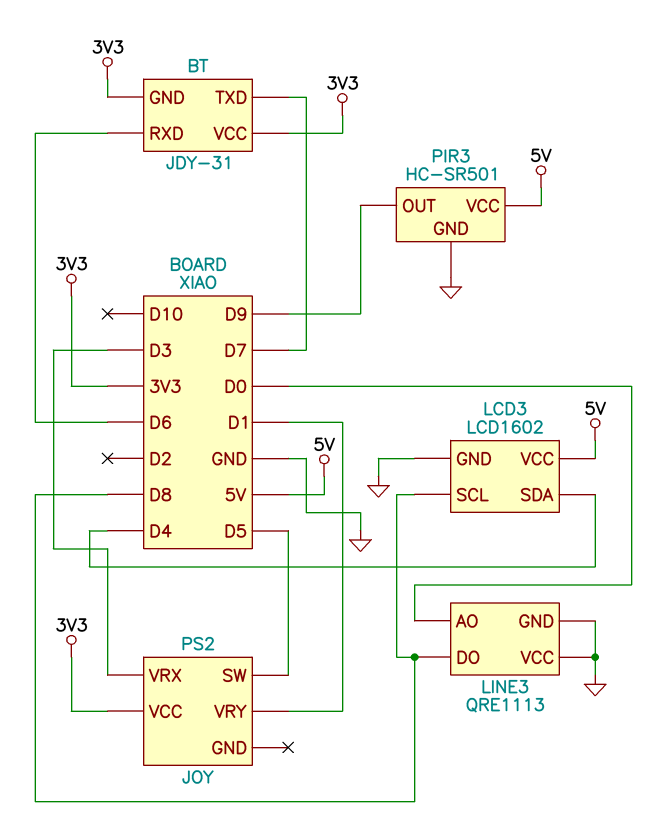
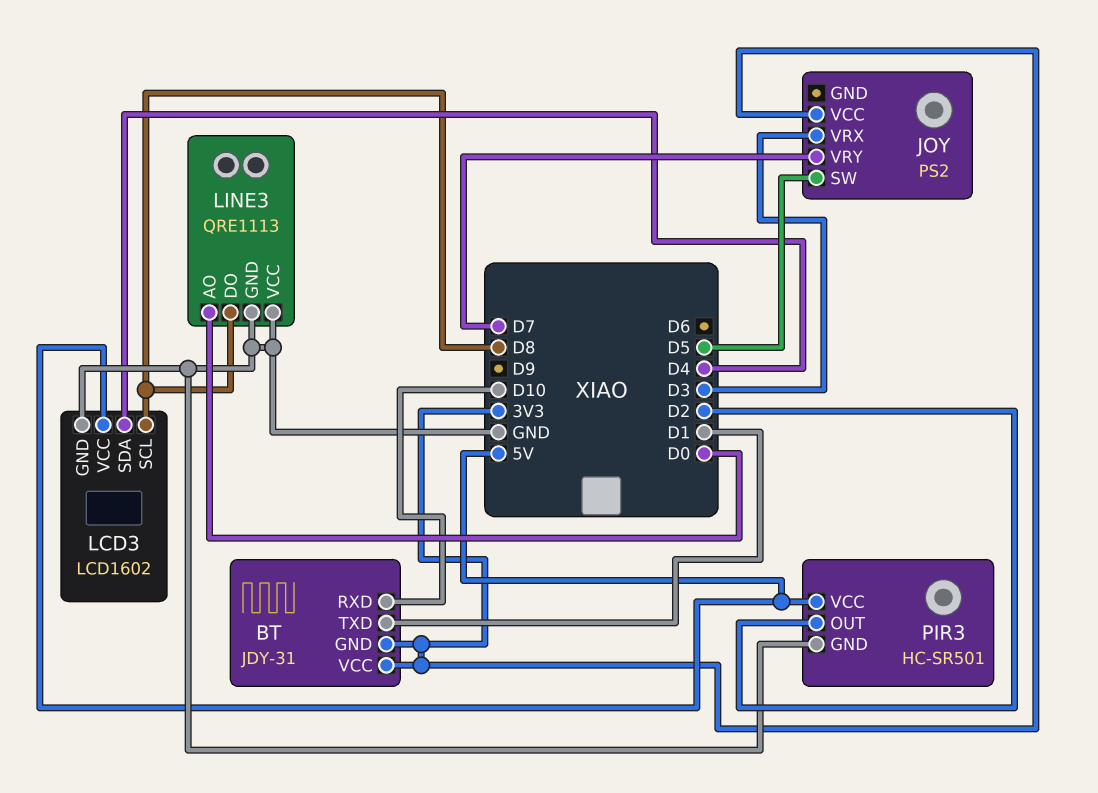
BT pin RXD: D6 -> D10
BT pin TXD: D7 -> D1
JOY pin VRY: D1 -> D7
PIR3 pin OUT: D9 -> D2

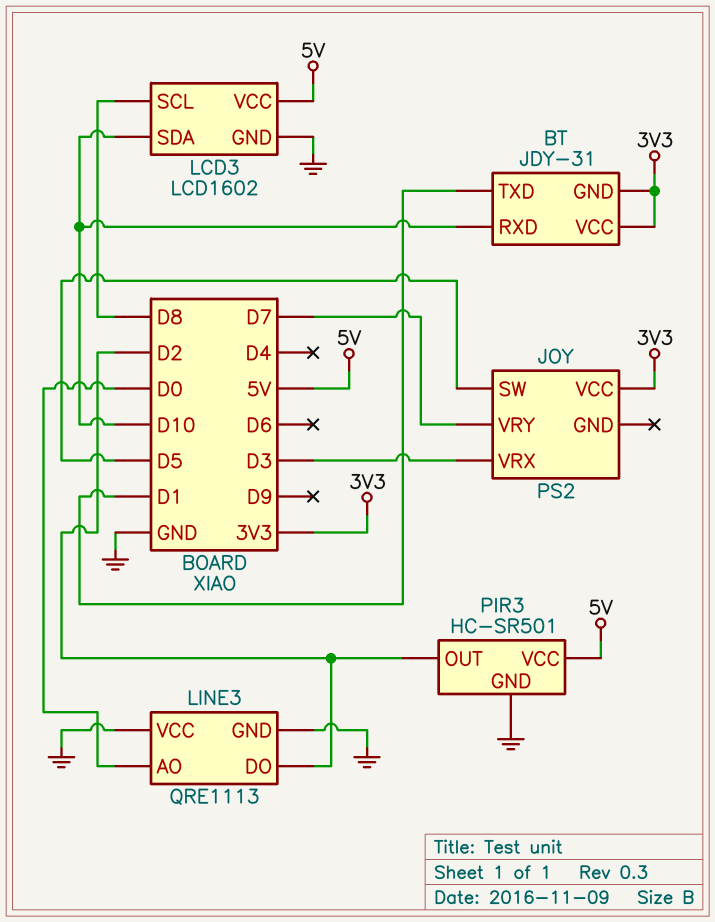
LCD3 pin SDA: D4 -> D10
LINE3 pin DO: D8 -> D2

